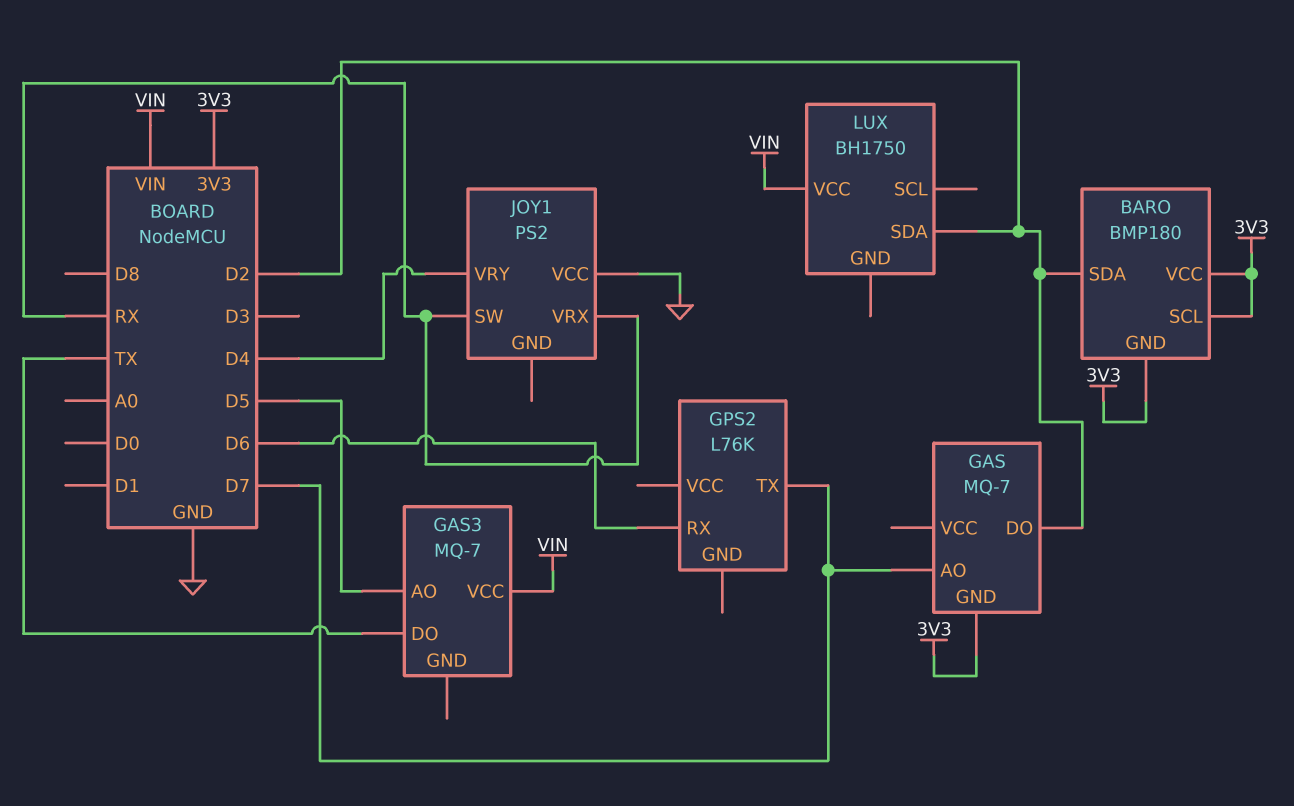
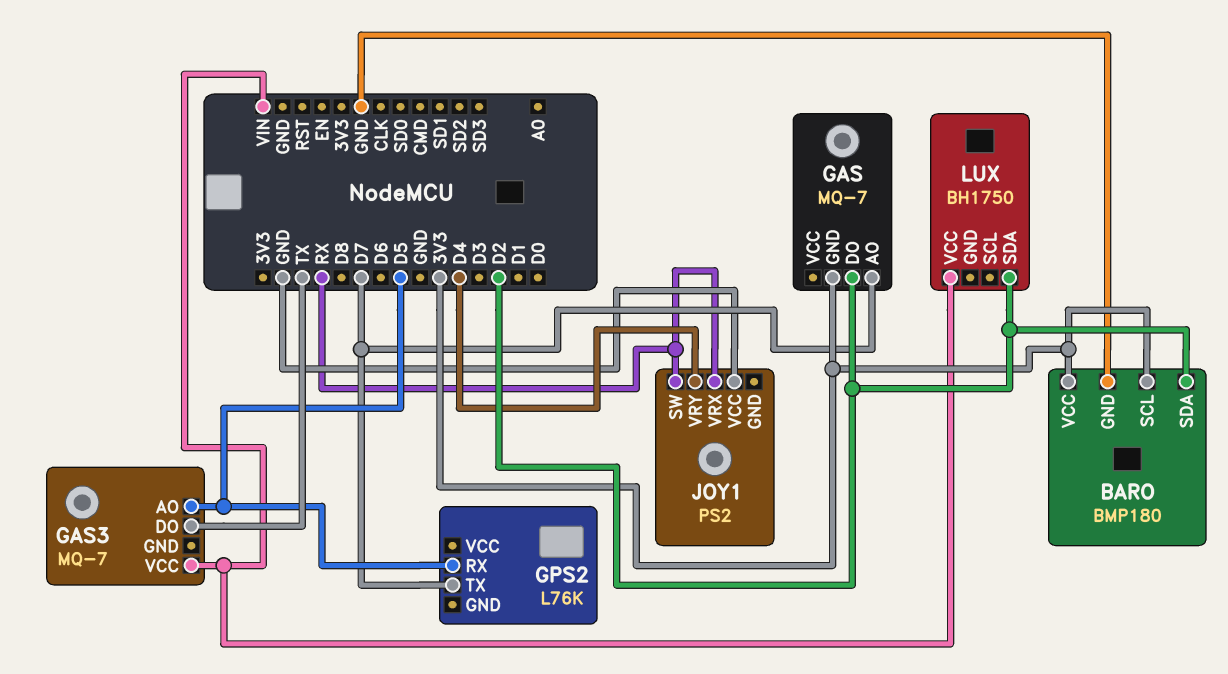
BARO pin GND: 3V3 -> GND
GPS2 pin RX: D6 -> D5

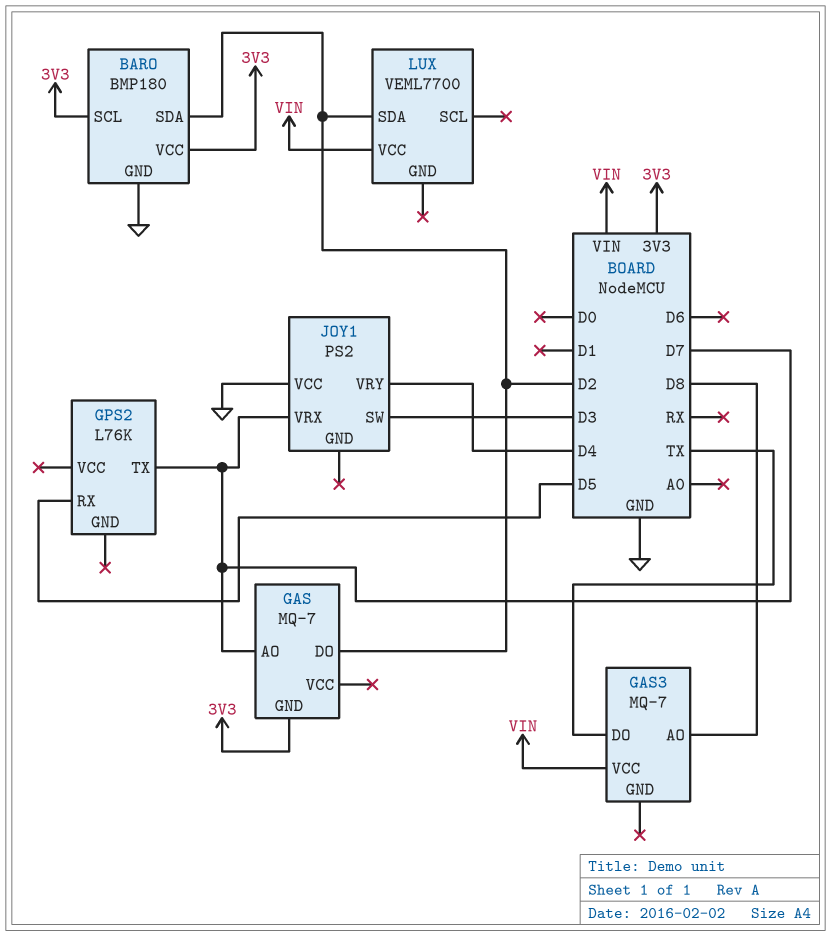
GAS3 pin AO: D5 -> D8
JOY1 pin SW: RX -> D3
JOY1 pin VRX: RX -> D7
LUX: BH1750 -> VEML7700

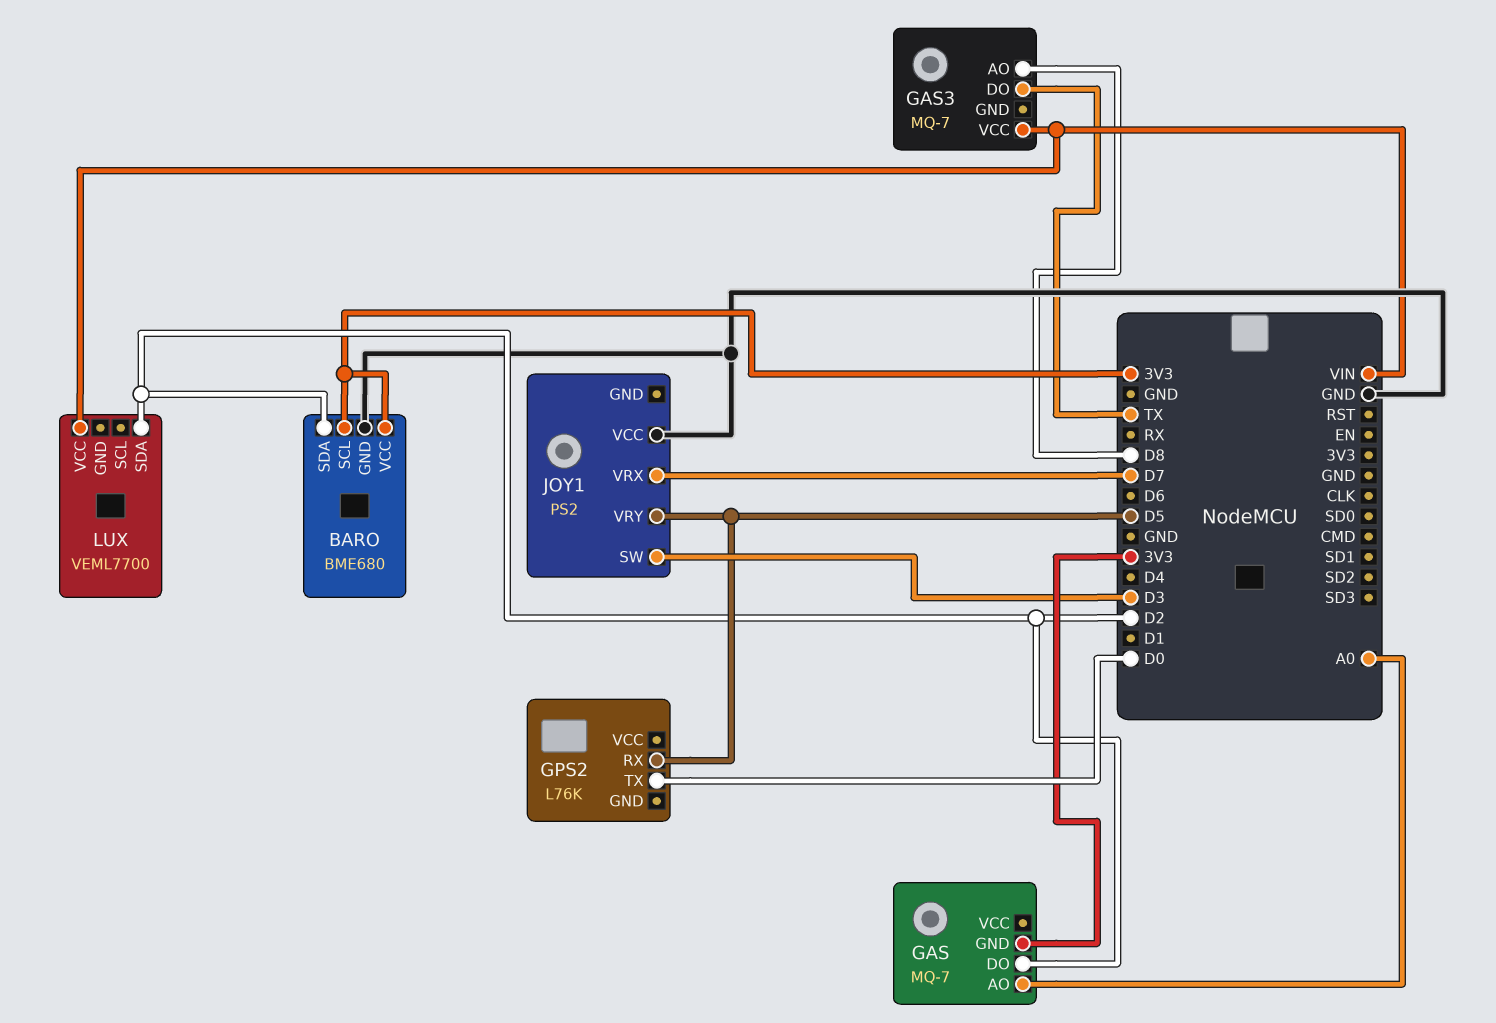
BARO: BMP180 -> BME680
GAS pin AO: D7 -> A0
GPS2 pin TX: D7 -> D0
JOY1 pin VRY: D4 -> D5

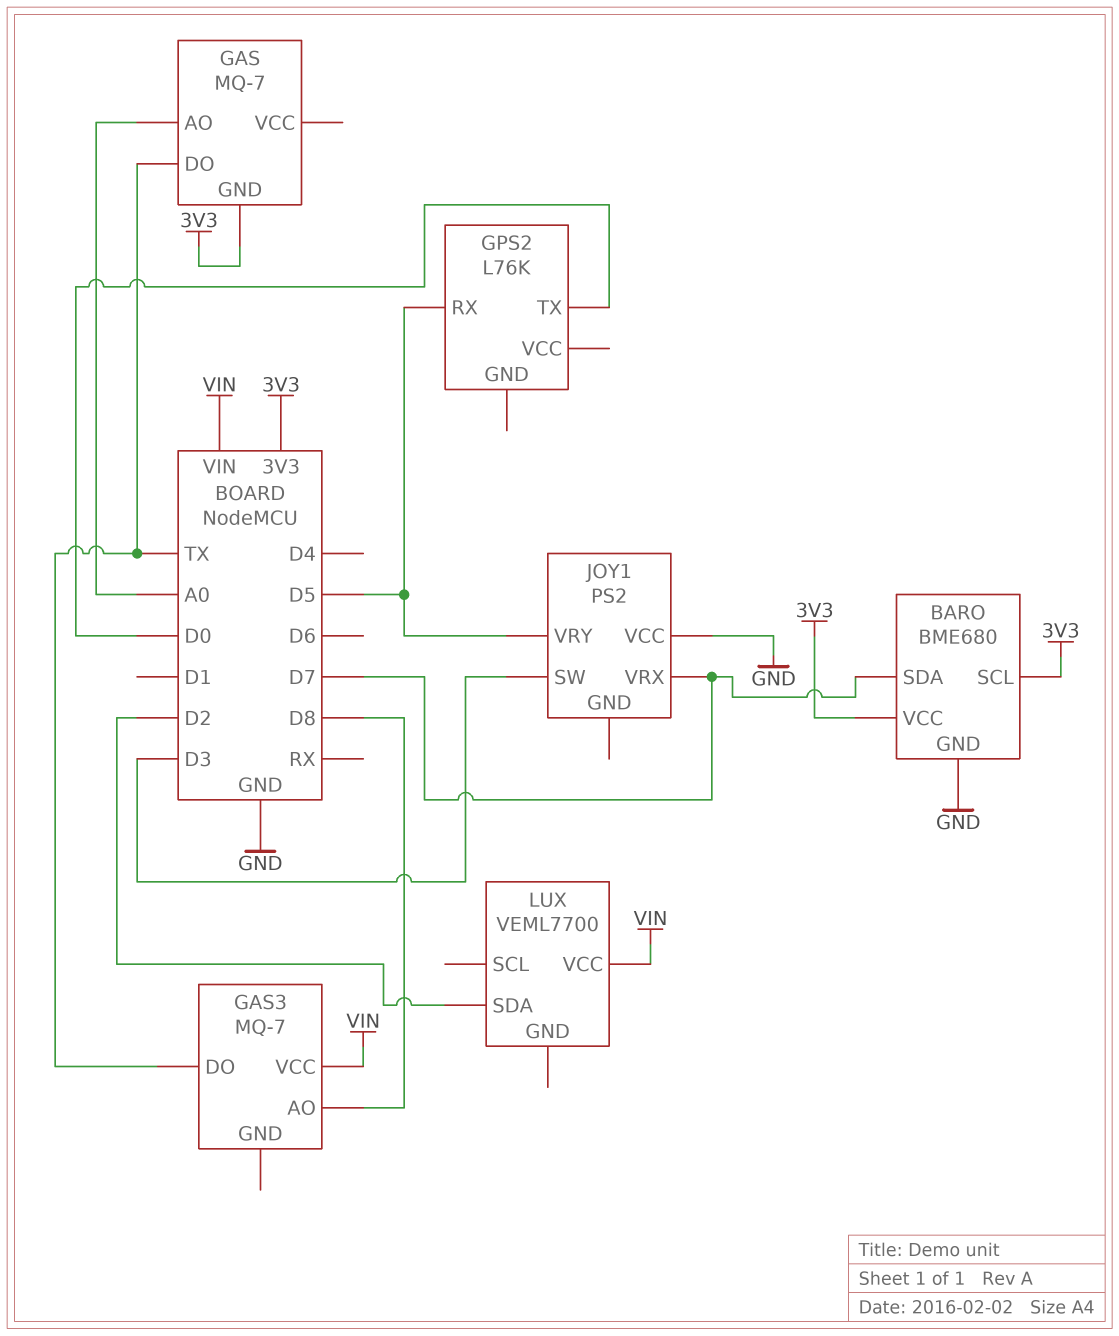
BARO pin SDA: D2 -> D7
GAS pin DO: D2 -> TX

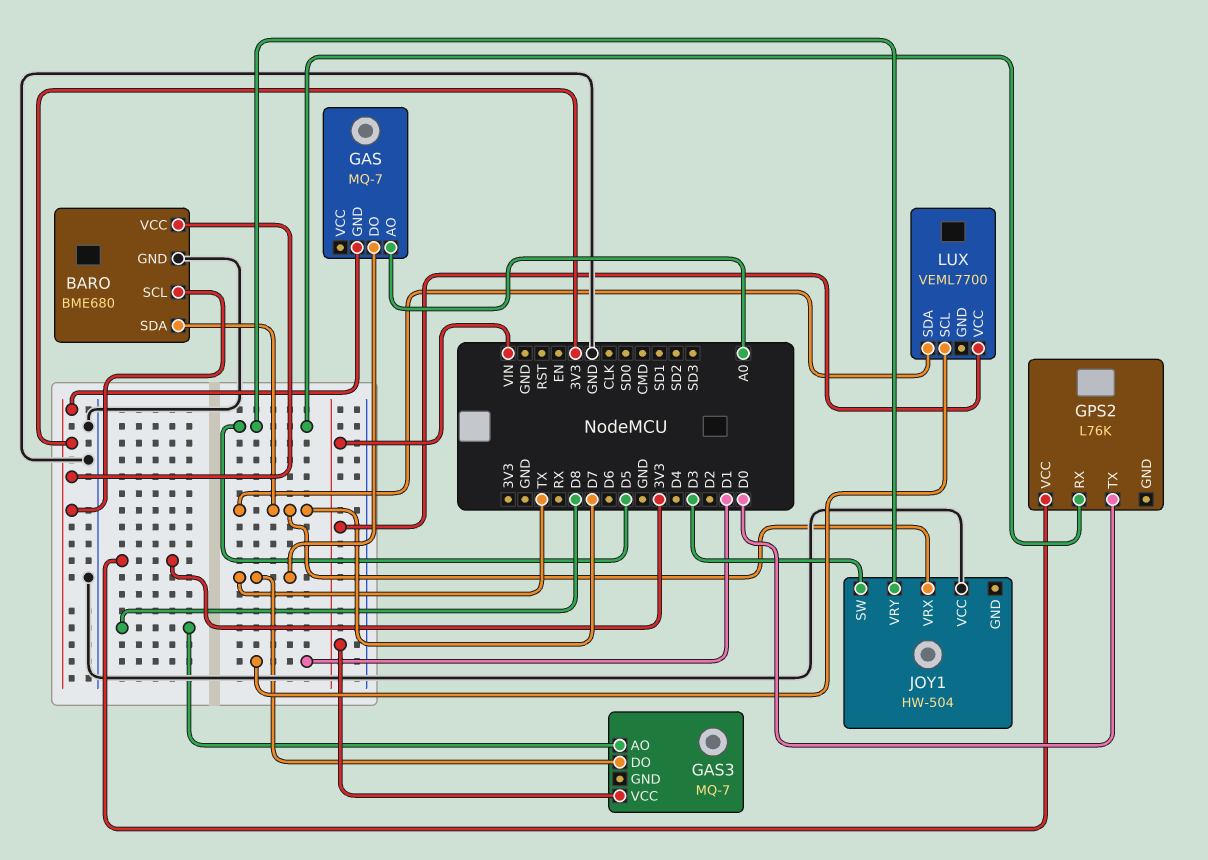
GPS2 pin VCC: none -> 3V3
JOY1: PS2 -> HW-504
LUX pin SCL: none -> D1
LUX pin SDA: D2 -> D7

